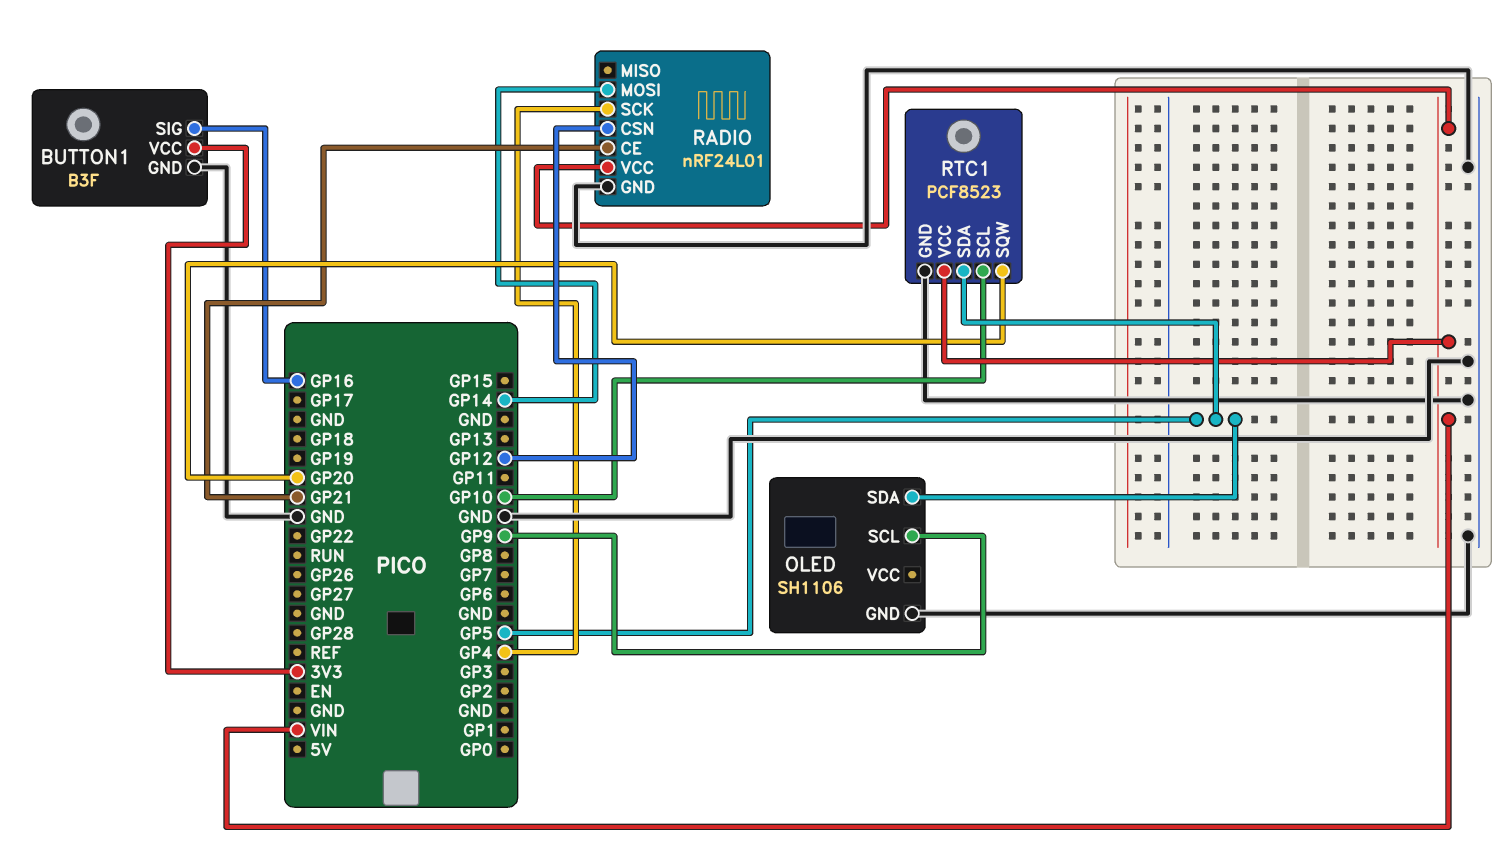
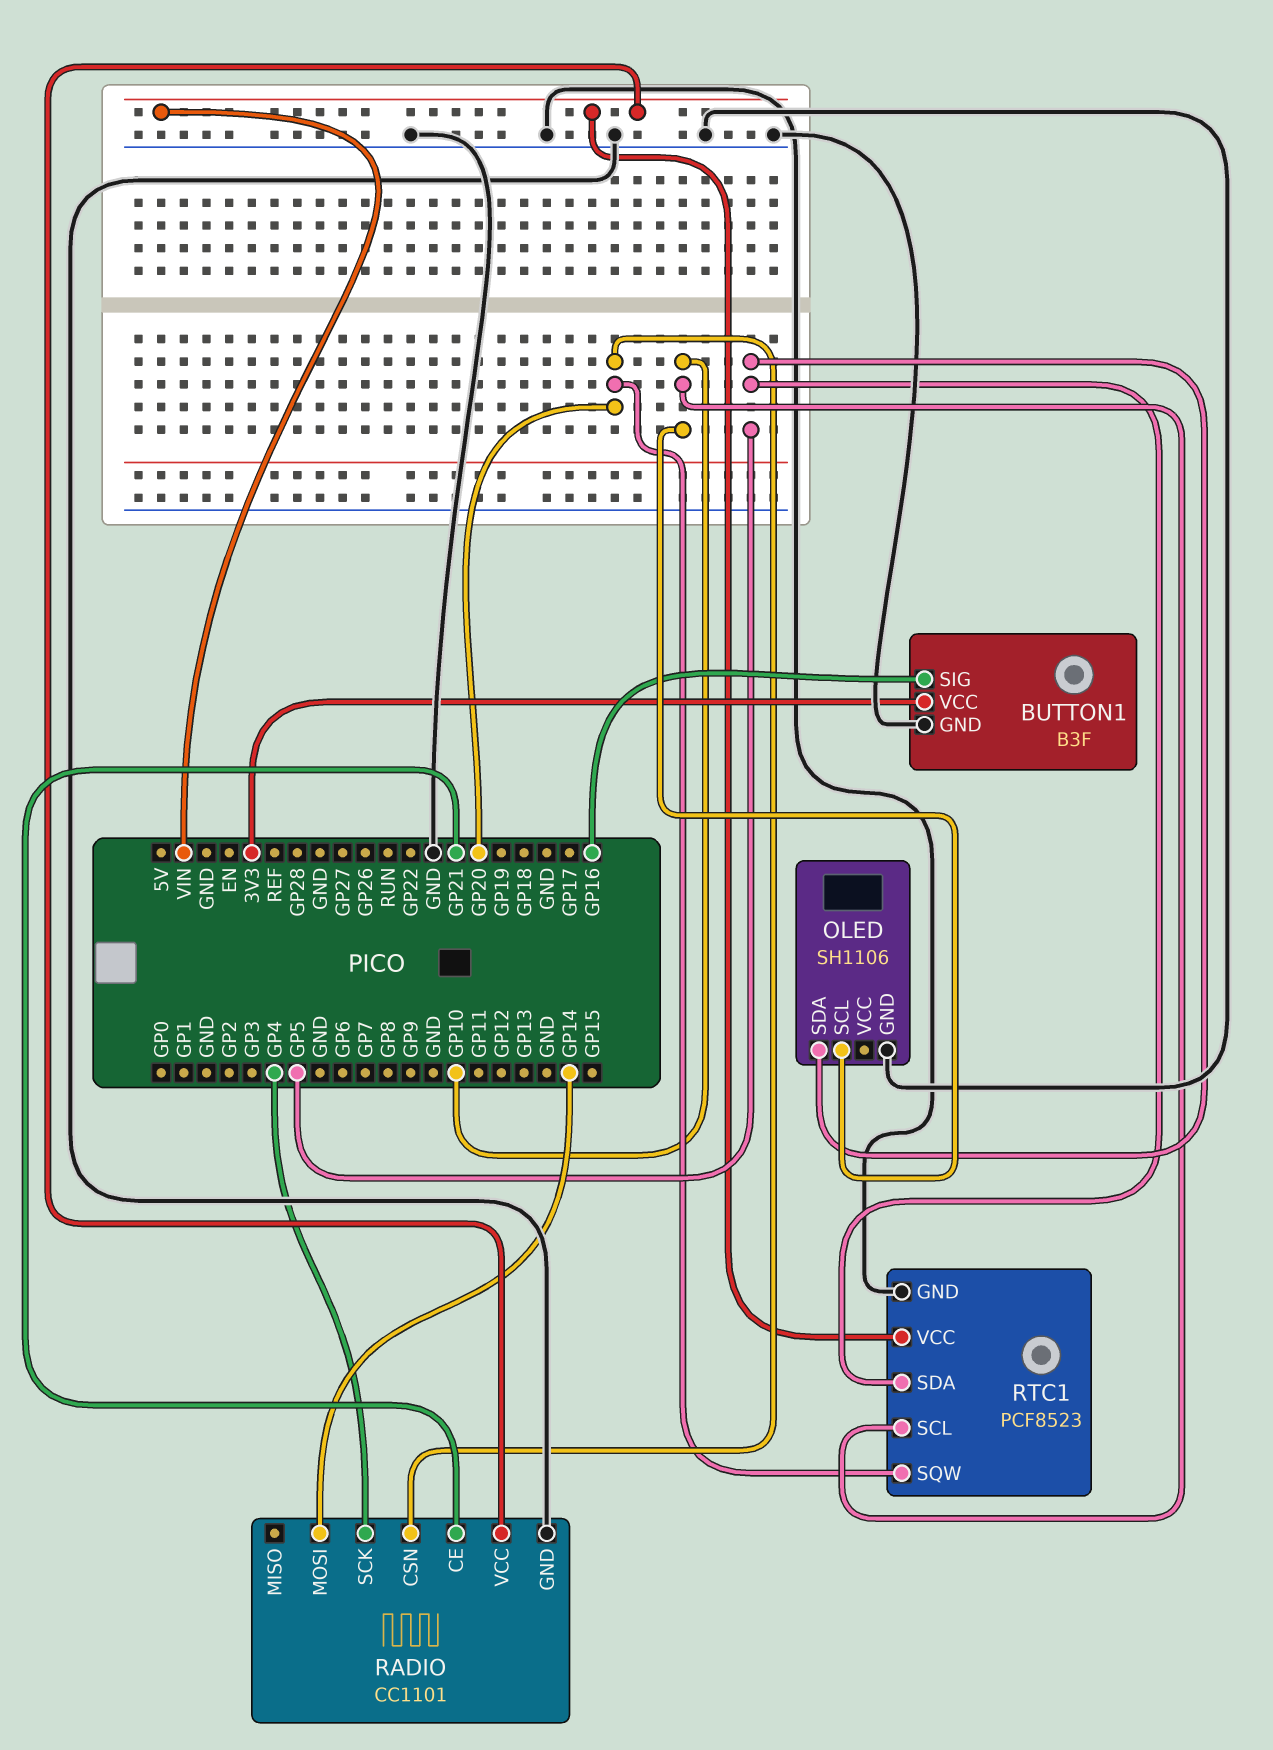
OLED pin SCL: GP9 -> GP10
RADIO: nRF24L01 -> CC1101
RADIO pin CSN: GP12 -> GP20

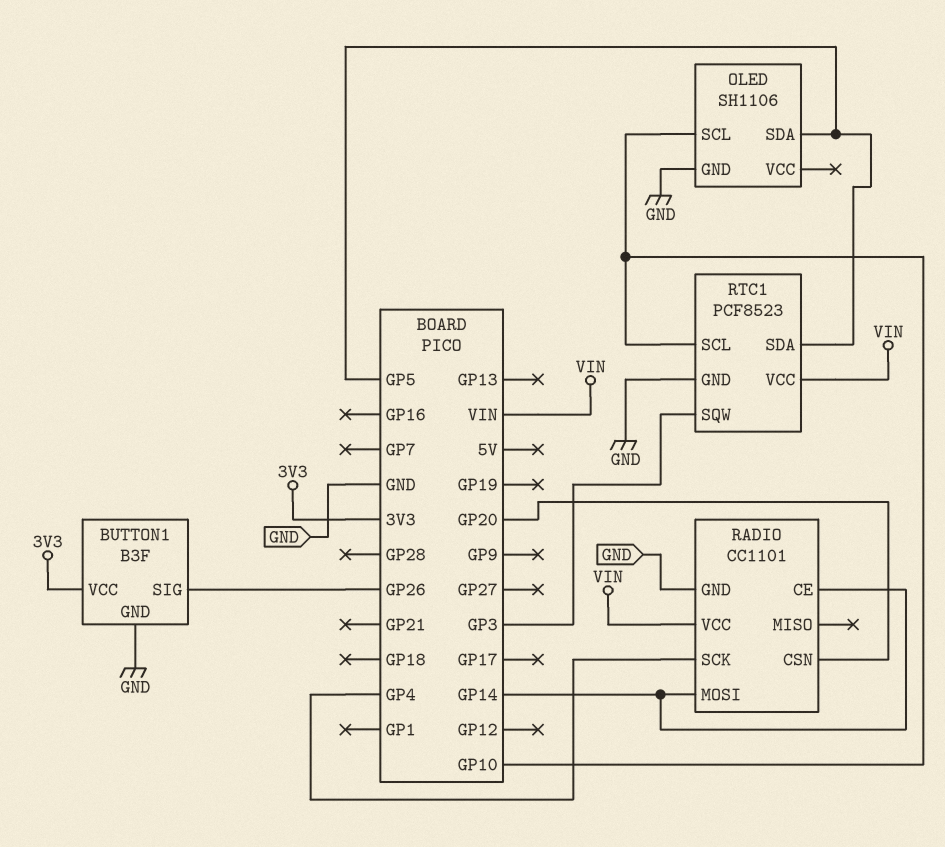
BUTTON1 pin SIG: GP16 -> GP26
RADIO pin CE: GP21 -> GP14
RTC1 pin SQW: GP20 -> GP3

